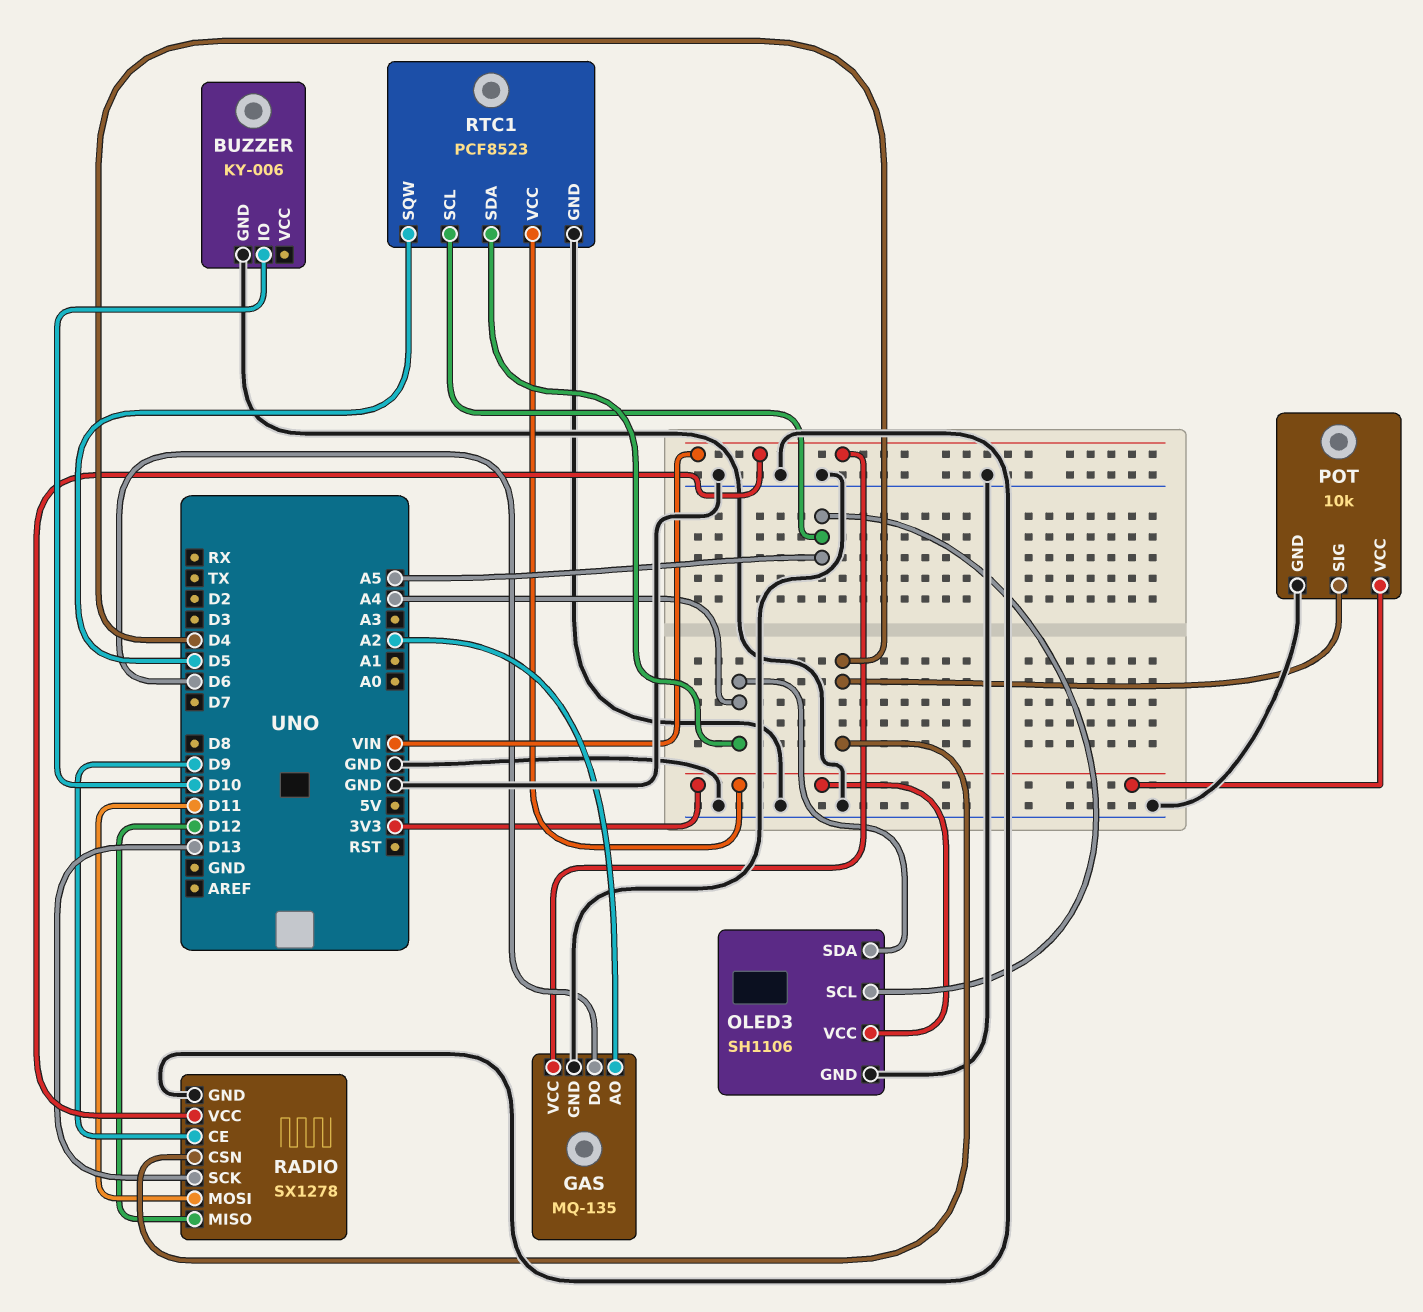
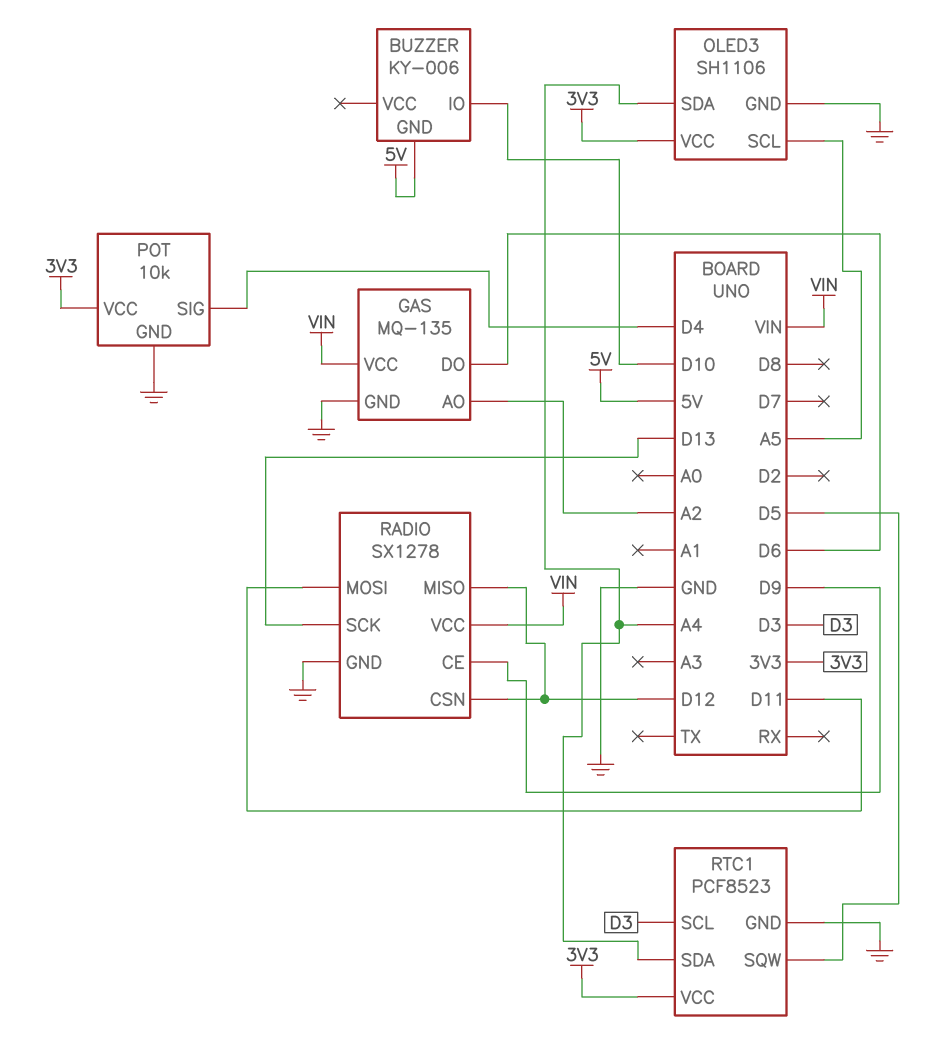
BUZZER pin GND: GND -> 5V
RADIO pin CSN: D4 -> D12
RTC1 pin SCL: A5 -> D3

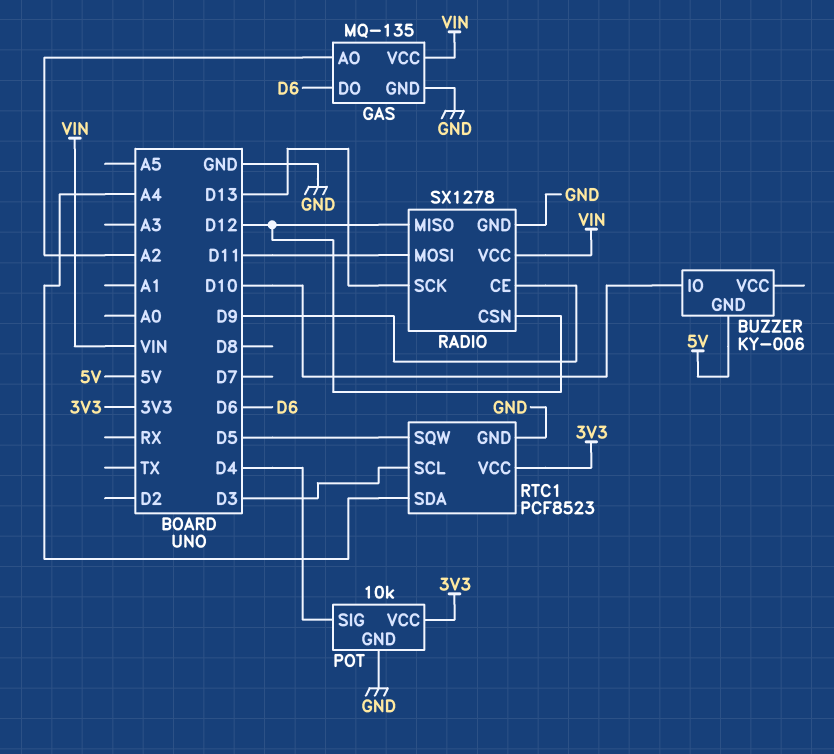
OLED3: SH1106 -> none
OLED3 pin GND: GND -> none
OLED3 pin SCL: A5 -> none
OLED3 pin SDA: A4 -> none
OLED3 pin VCC: 3V3 -> none

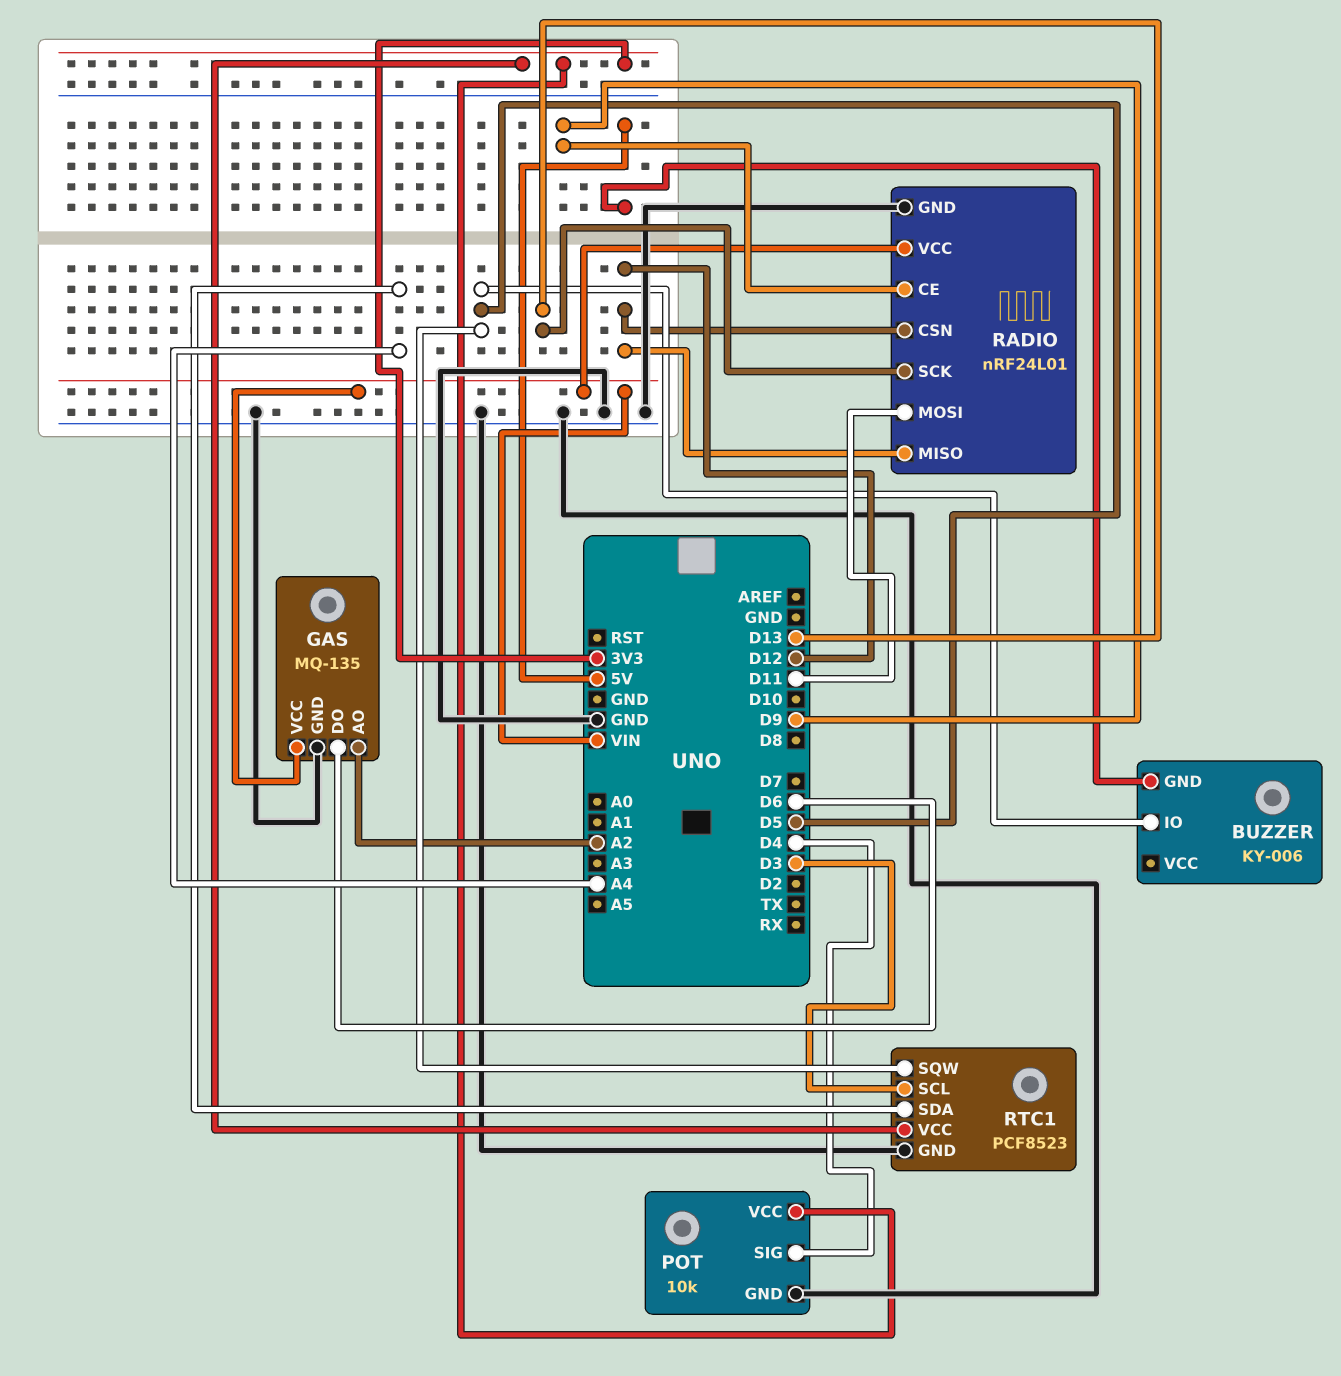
BUZZER pin IO: D10 -> D5
RADIO: SX1278 -> nRF24L01

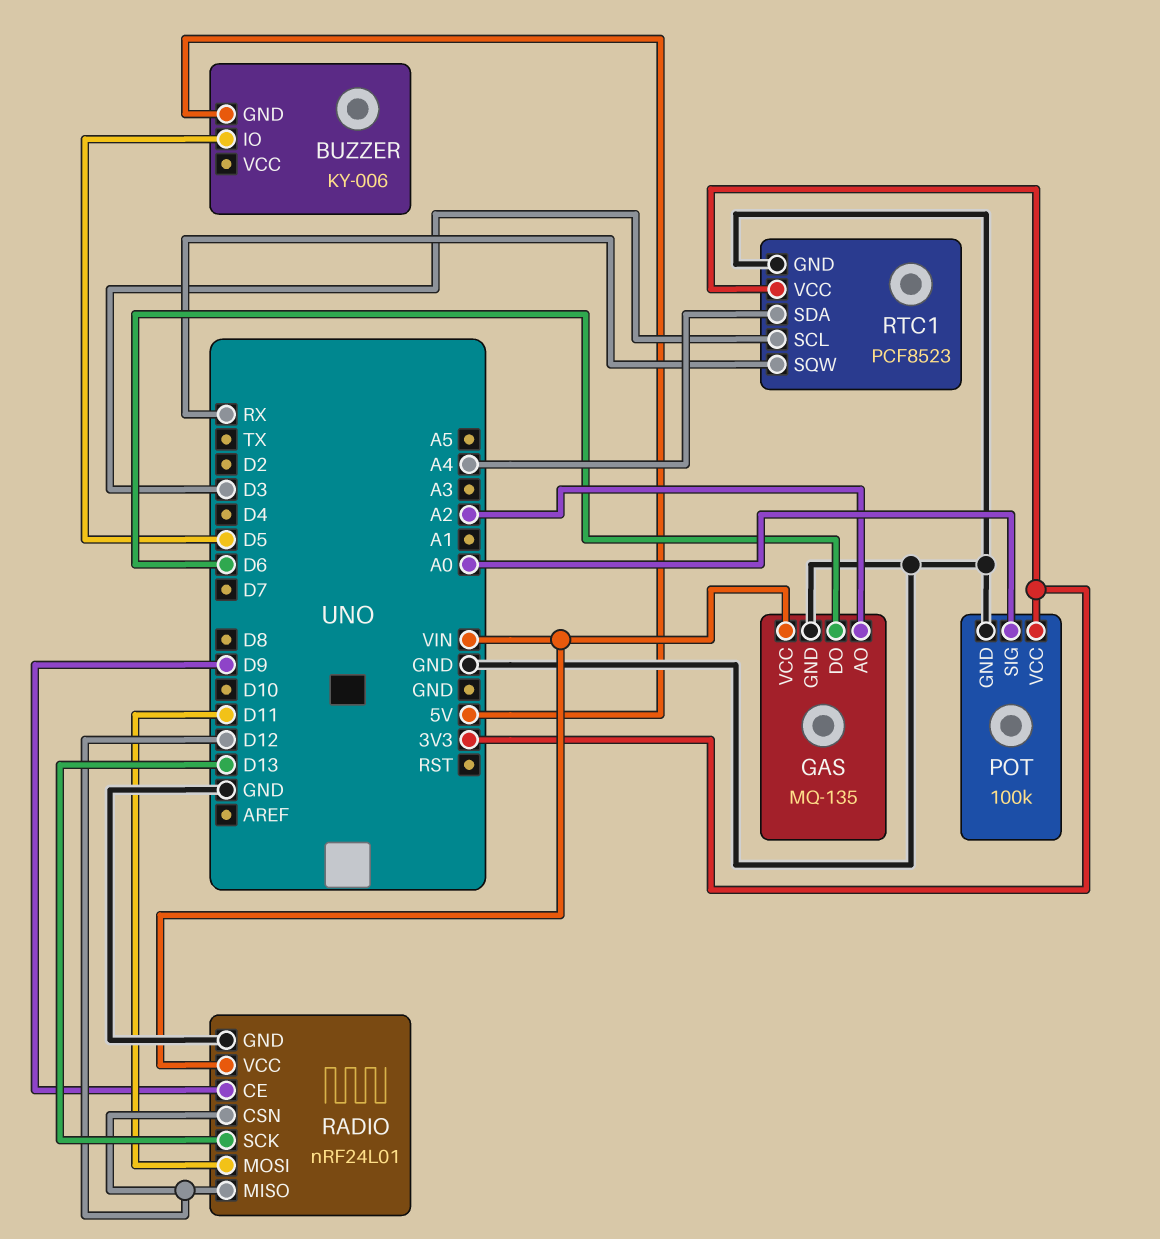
POT: 10k -> 100k
POT pin SIG: D4 -> A0
RTC1 pin SQW: D5 -> RX

